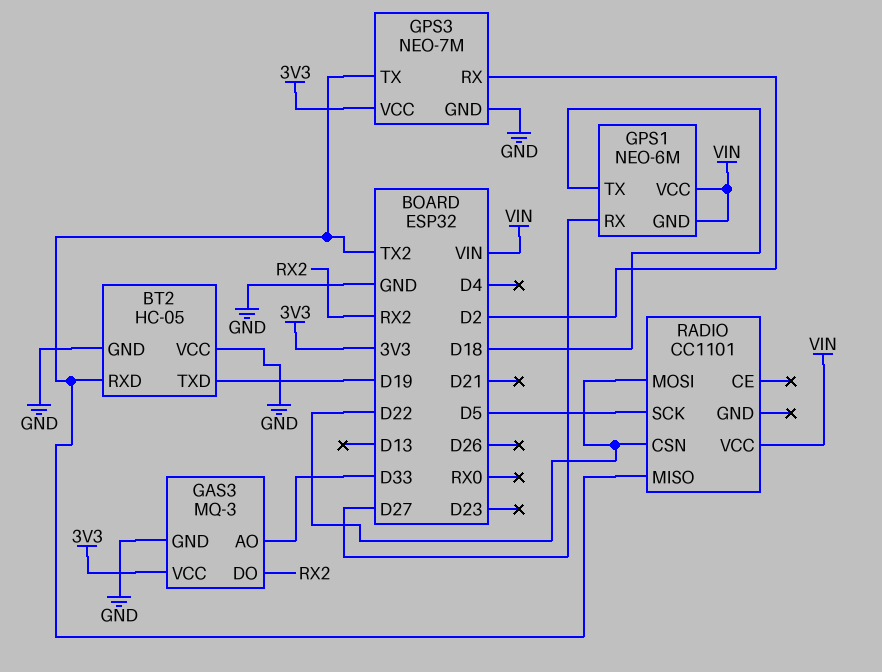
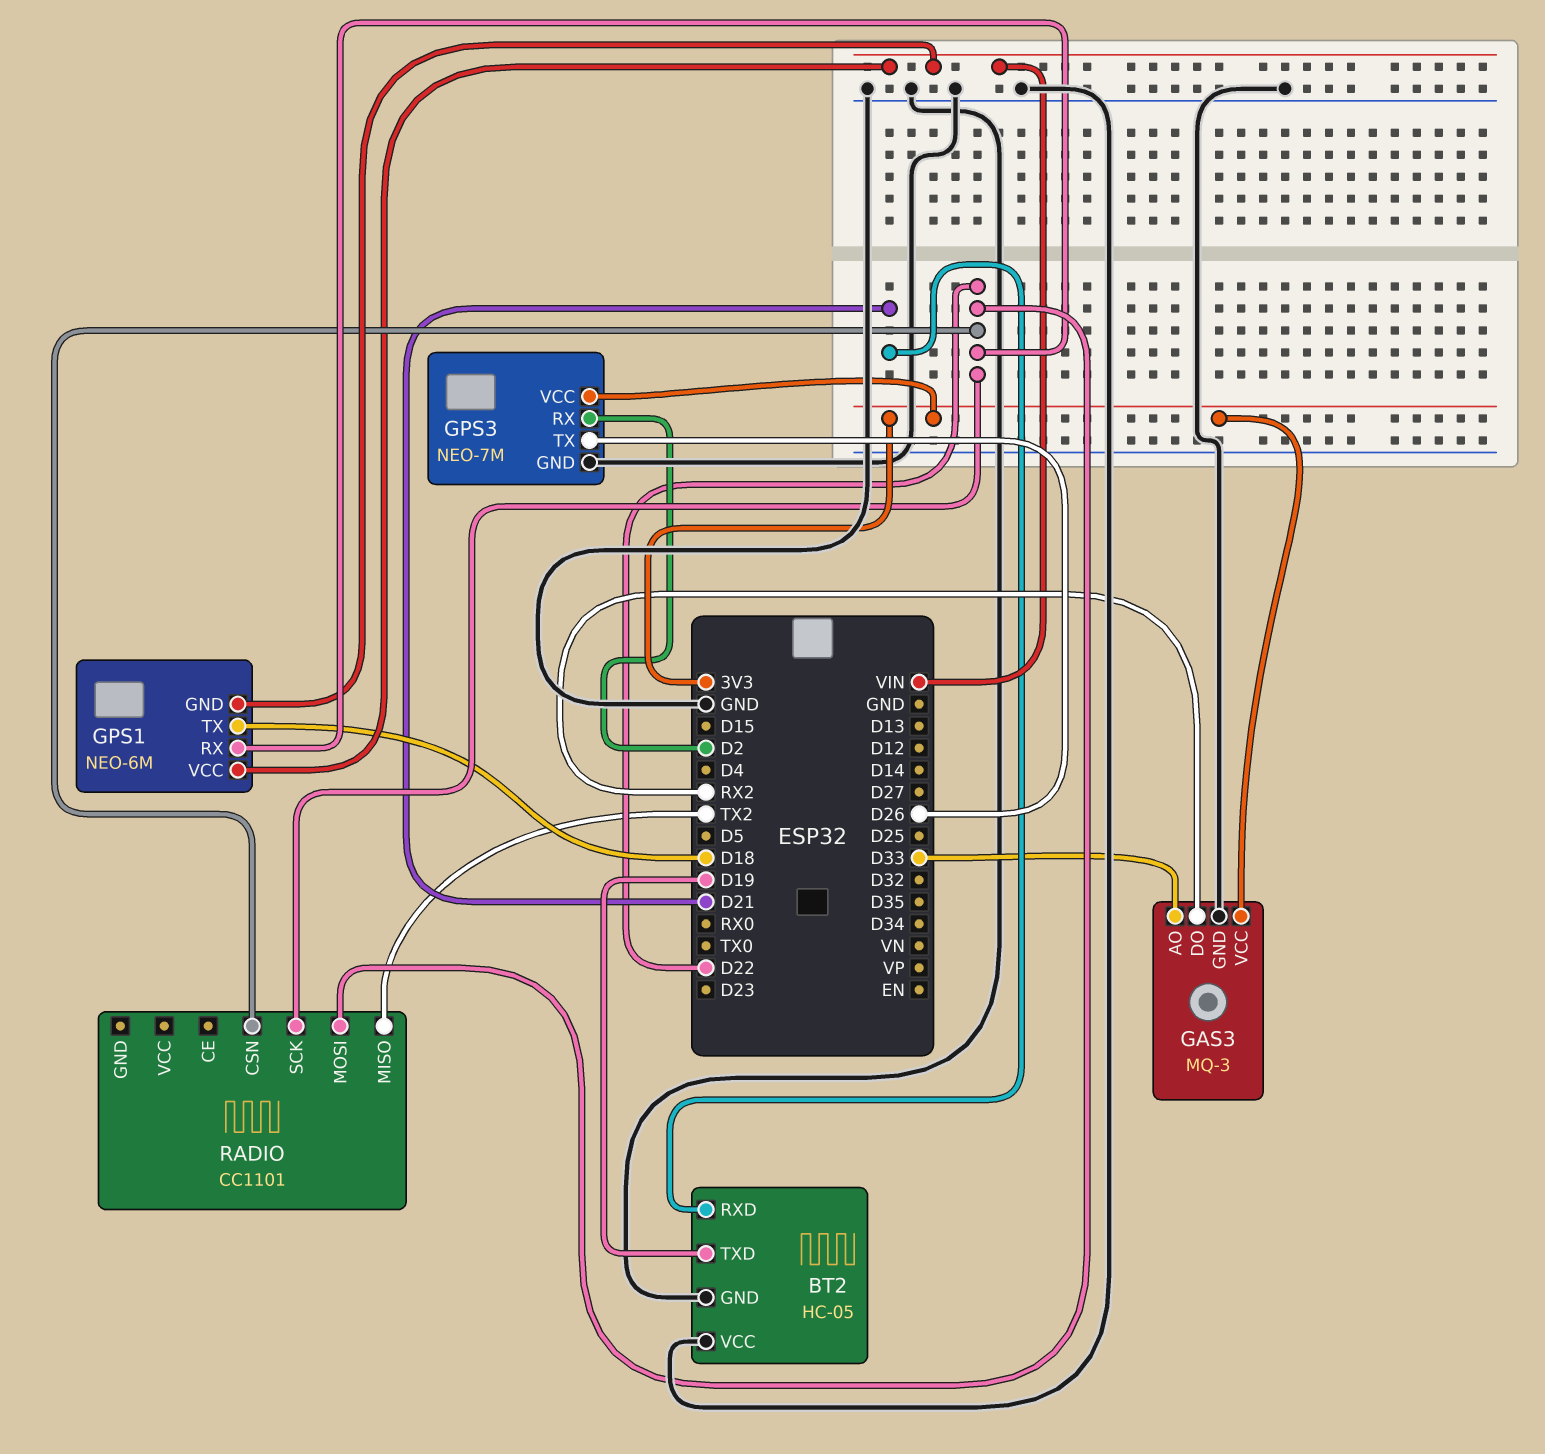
BT2 pin RXD: TX2 -> D21
GPS1 pin RX: D27 -> D22
GPS3 pin TX: TX2 -> D26
RADIO pin SCK: D5 -> D22
RADIO pin VCC: VIN -> none

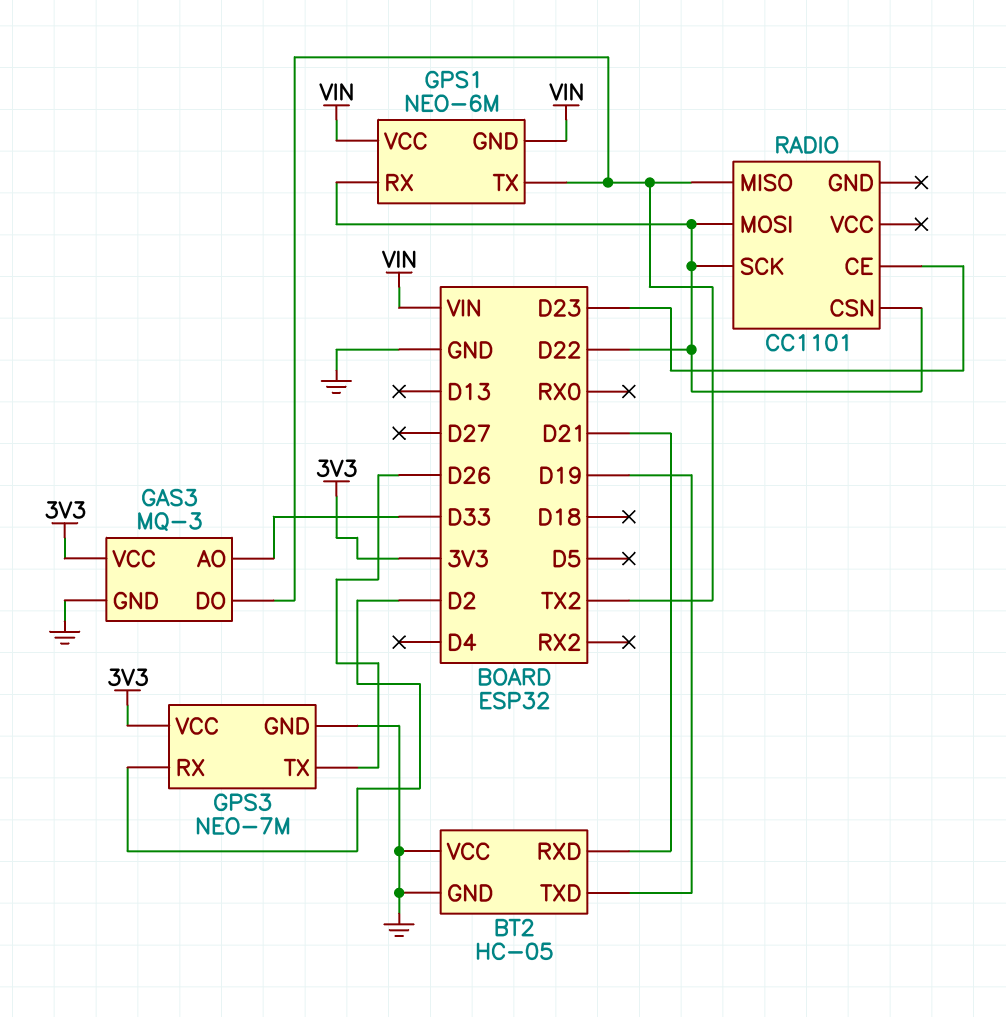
GAS3 pin DO: RX2 -> TX2
GPS1 pin TX: D18 -> TX2
RADIO pin CE: none -> D23

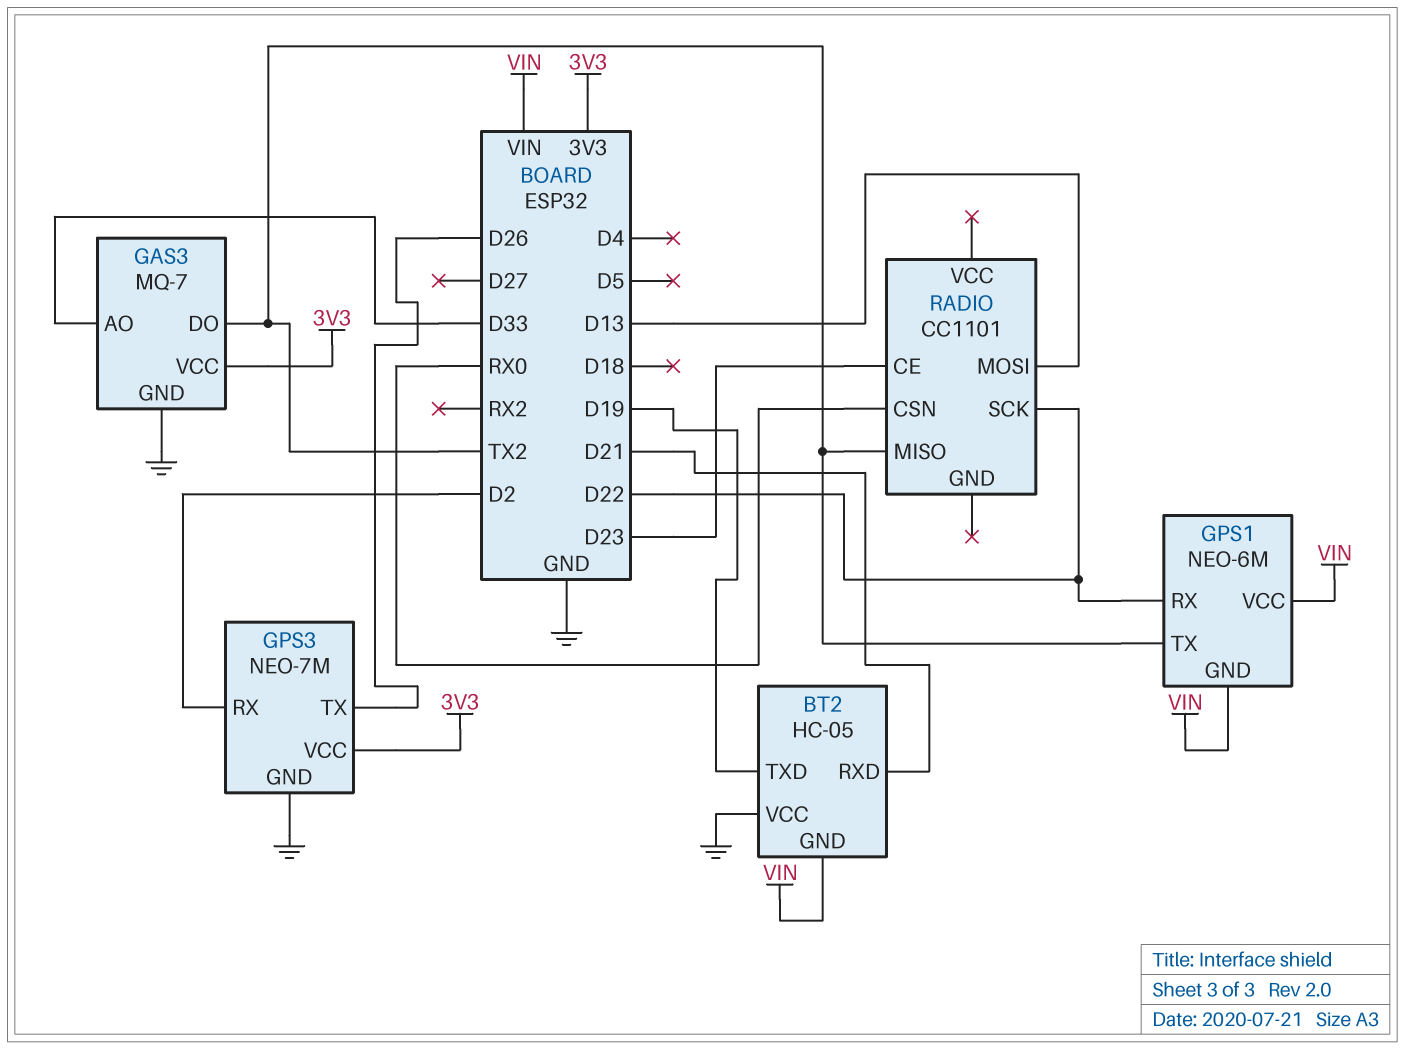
BT2 pin GND: GND -> VIN
GAS3: MQ-3 -> MQ-7
RADIO pin CSN: D22 -> RX0
RADIO pin MOSI: D22 -> D13

